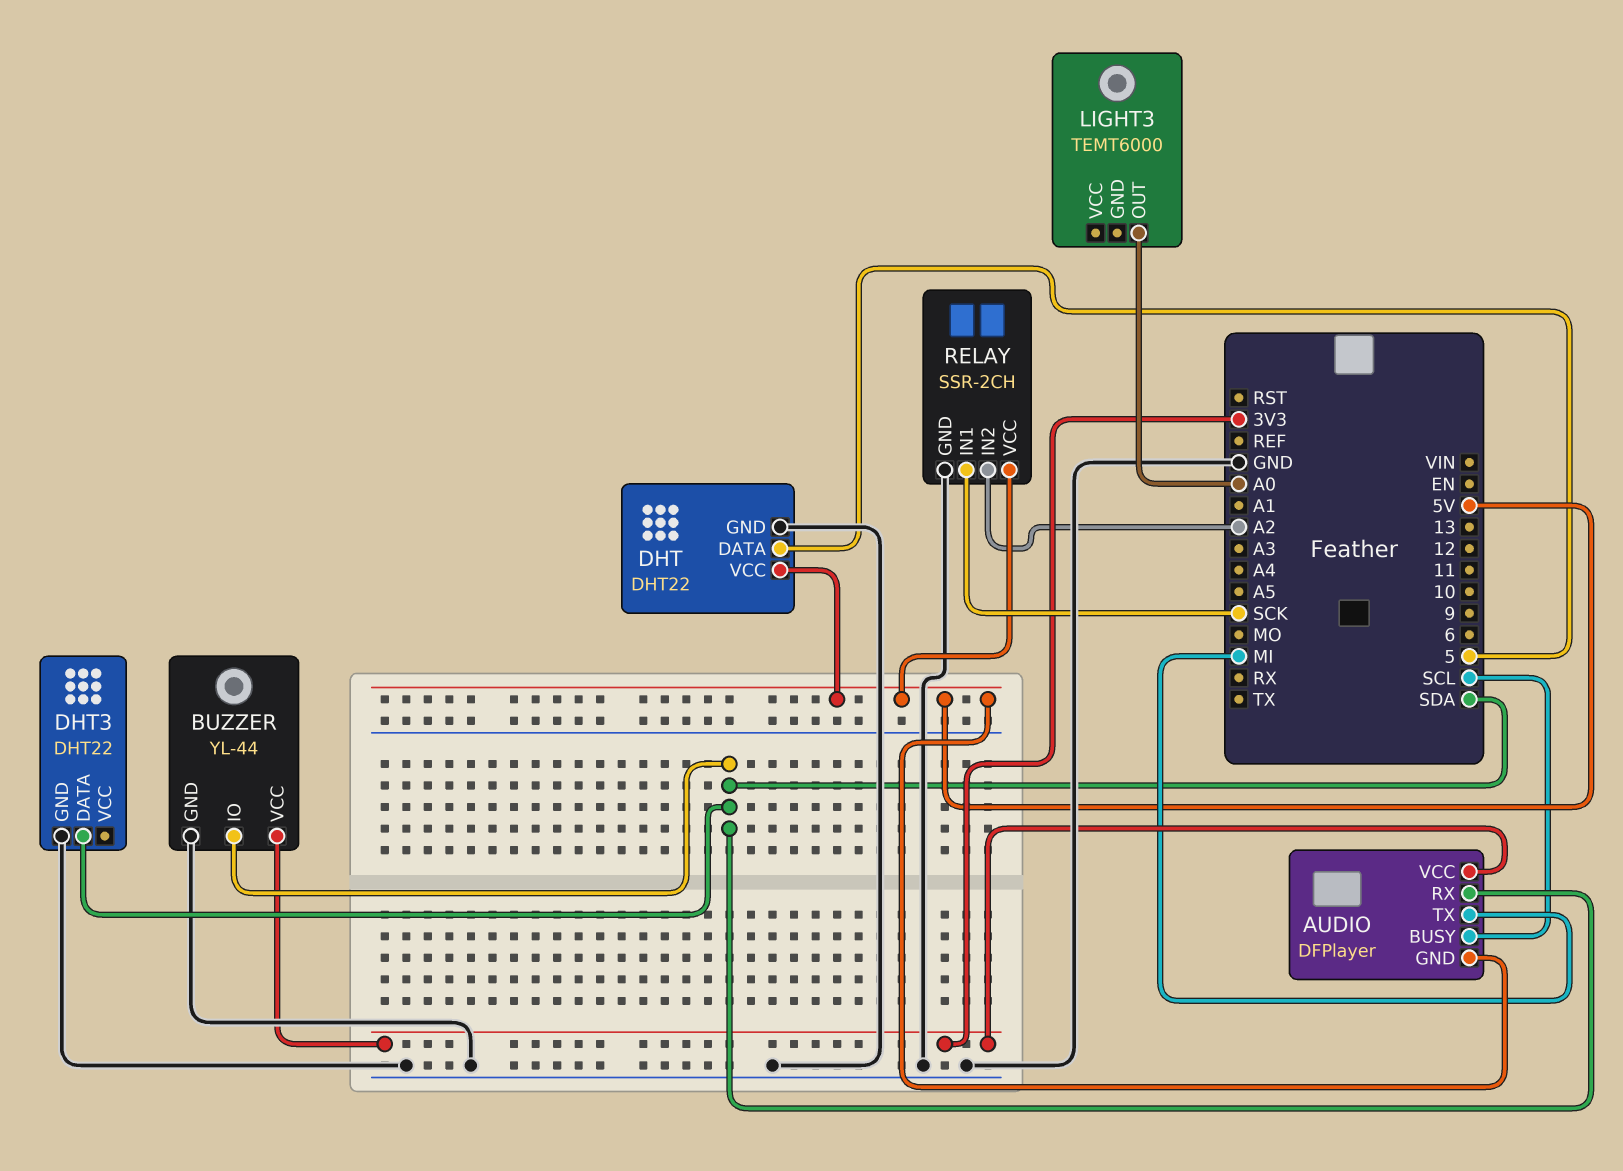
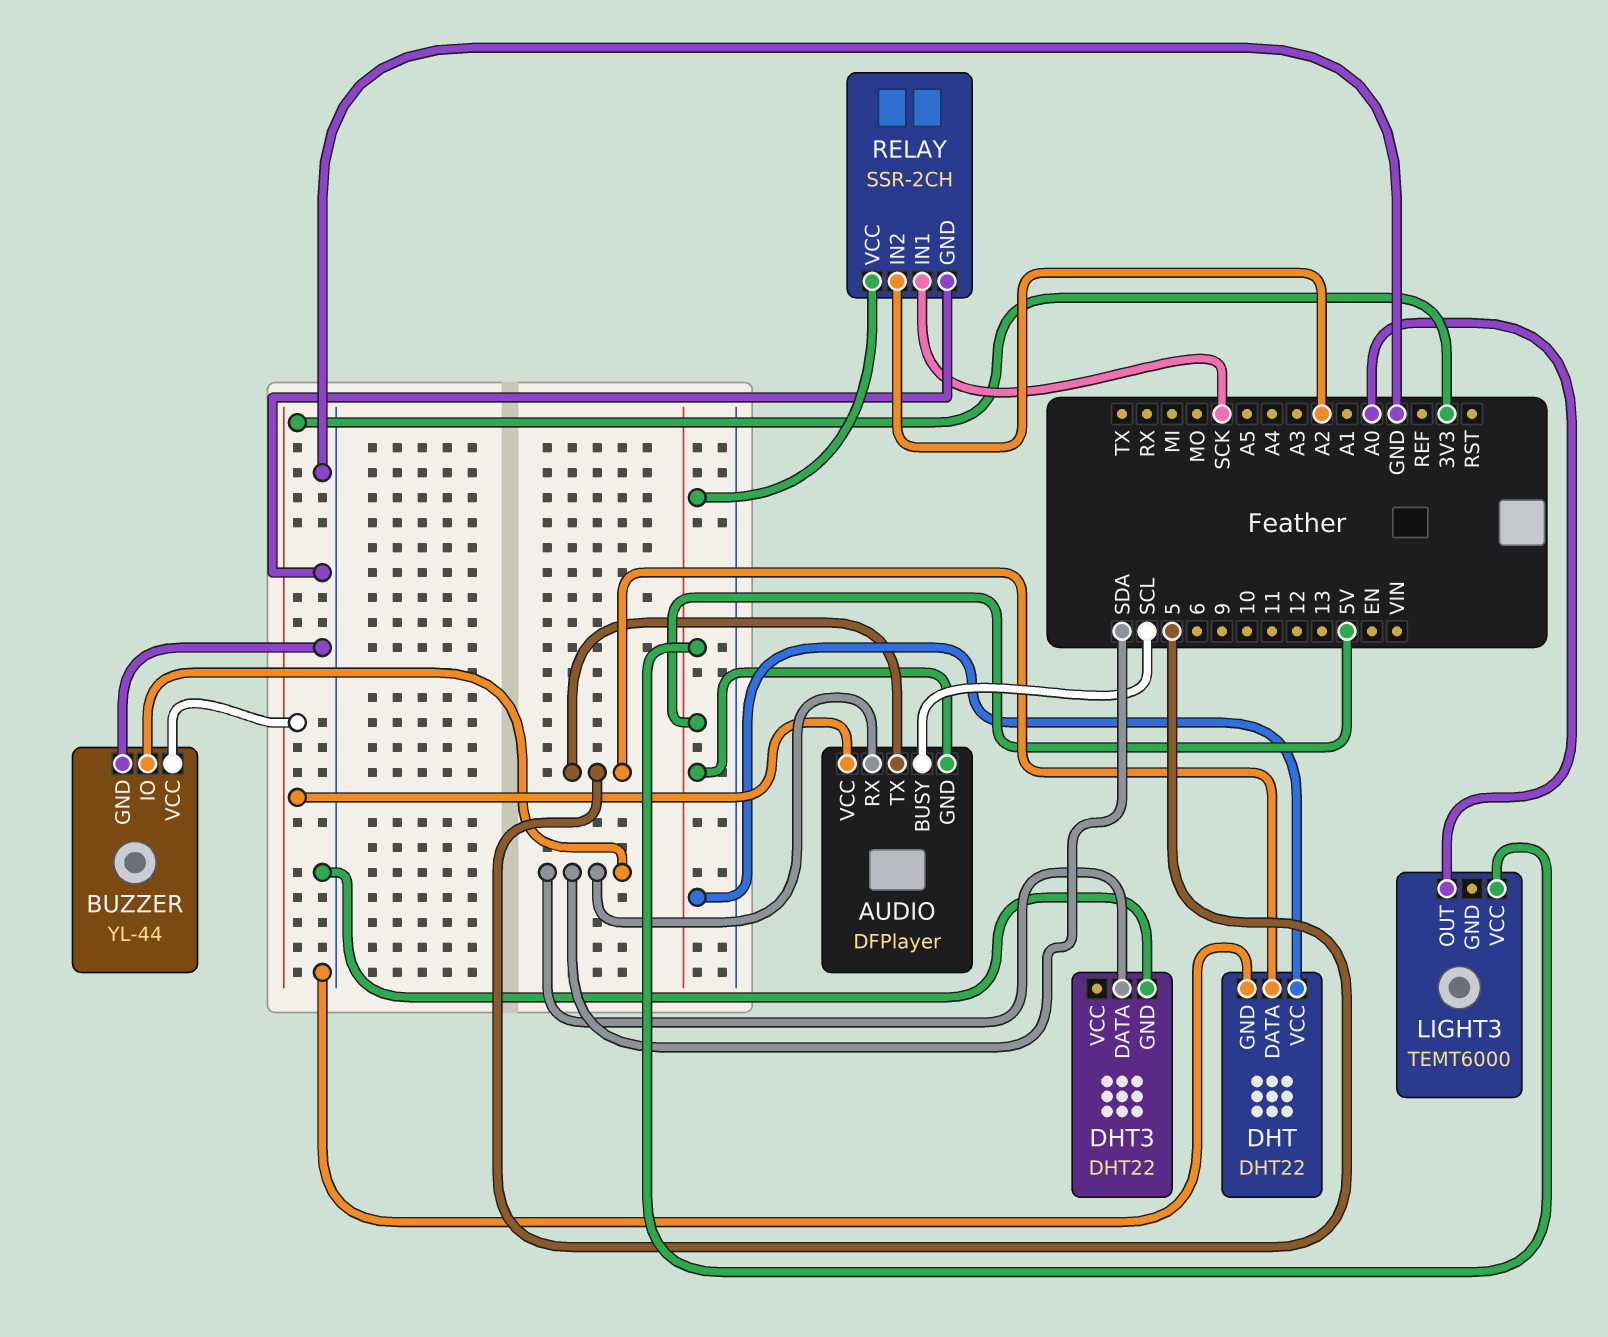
AUDIO pin TX: MI -> 5
LIGHT3 pin VCC: none -> 5V

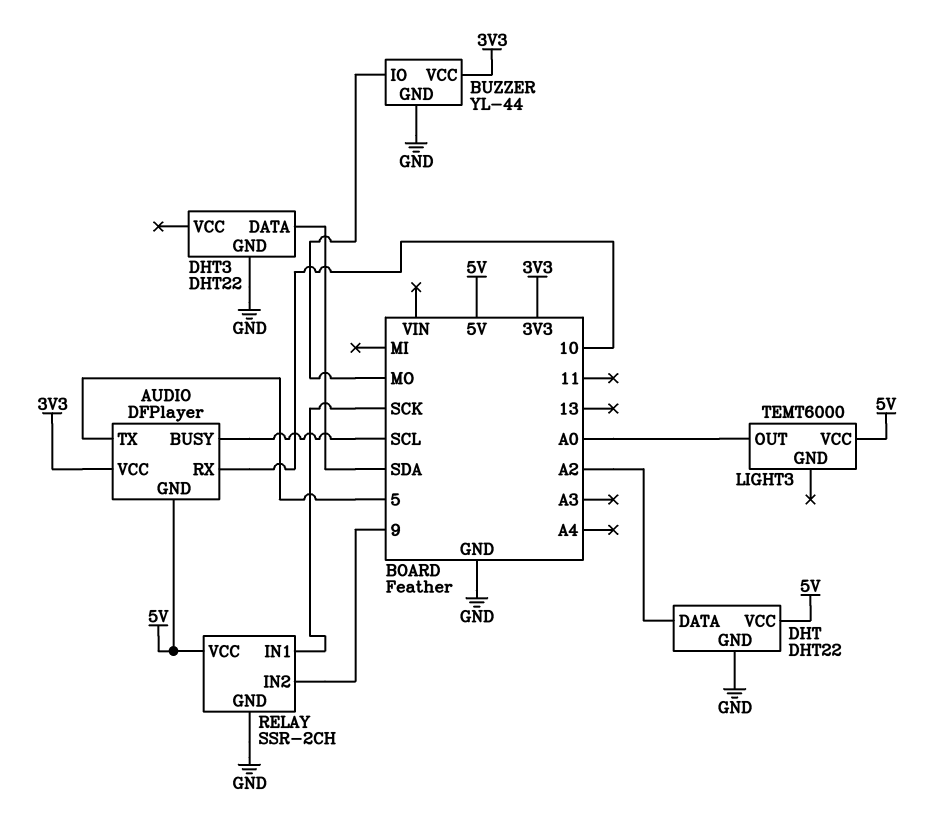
AUDIO pin RX: SDA -> 10
BUZZER pin IO: SDA -> MO
DHT pin DATA: 5 -> A2
RELAY pin IN2: A2 -> 9

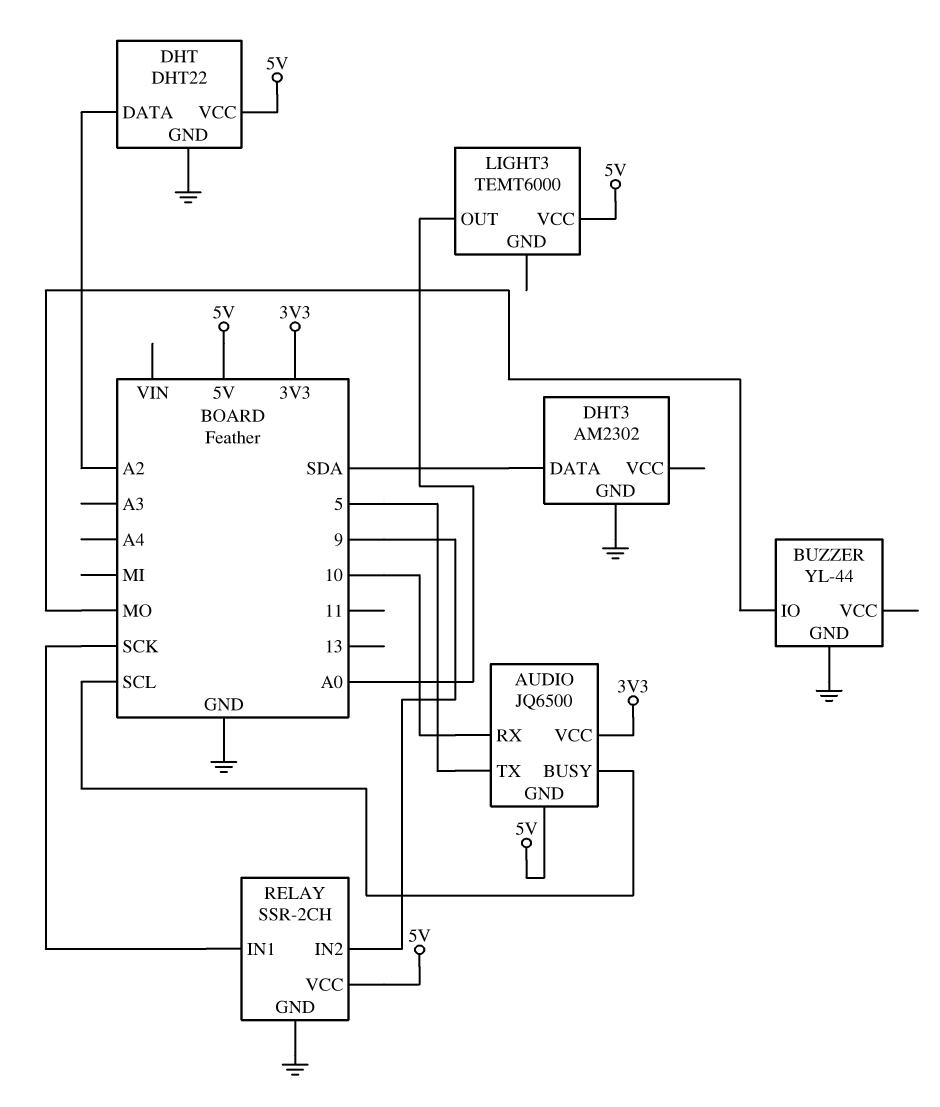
AUDIO: DFPlayer -> JQ6500
BUZZER pin VCC: 3V3 -> none
DHT3: DHT22 -> AM2302

